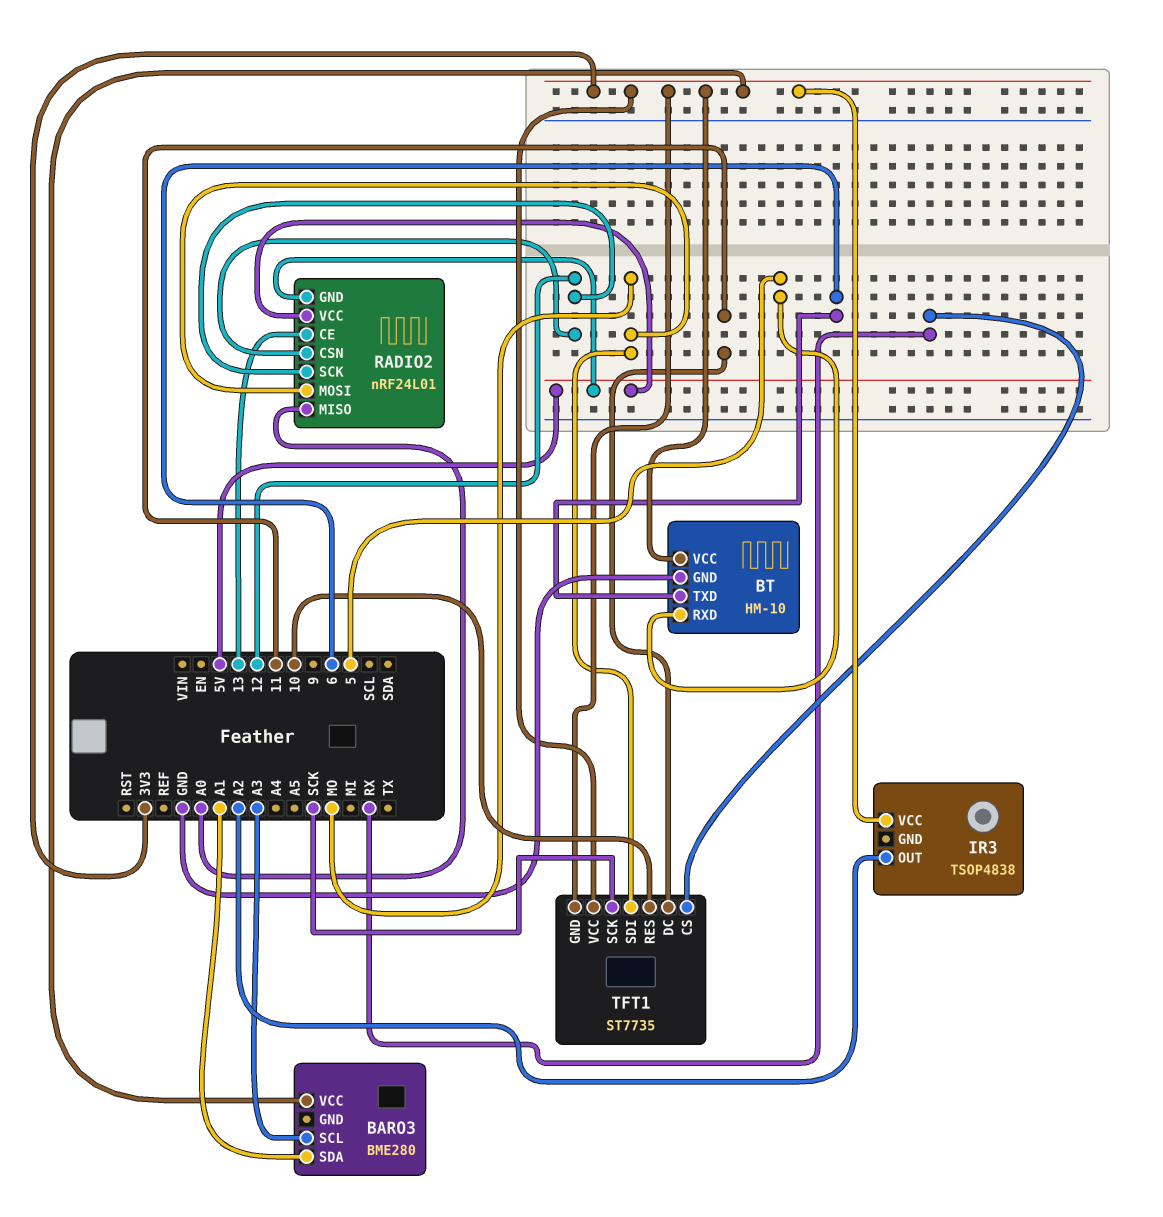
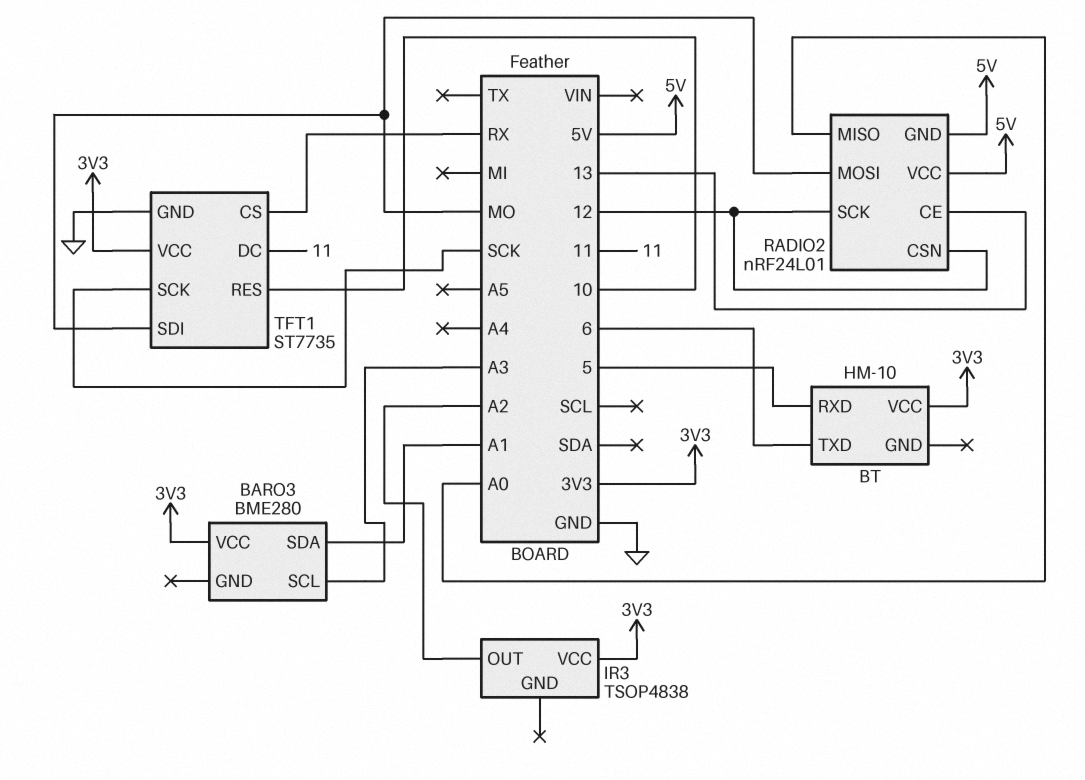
BT pin GND: GND -> none
TFT1 pin GND: 3V3 -> GND

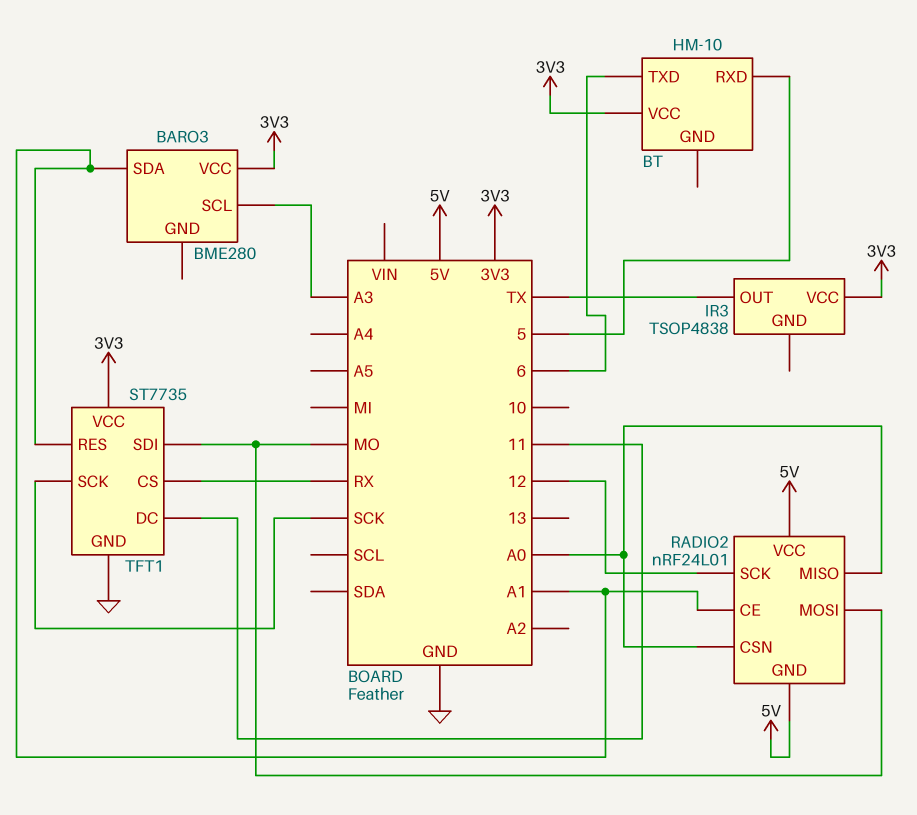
IR3 pin OUT: A2 -> TX
RADIO2 pin CE: 13 -> A1
RADIO2 pin CSN: 12 -> A0
TFT1 pin RES: 10 -> A1

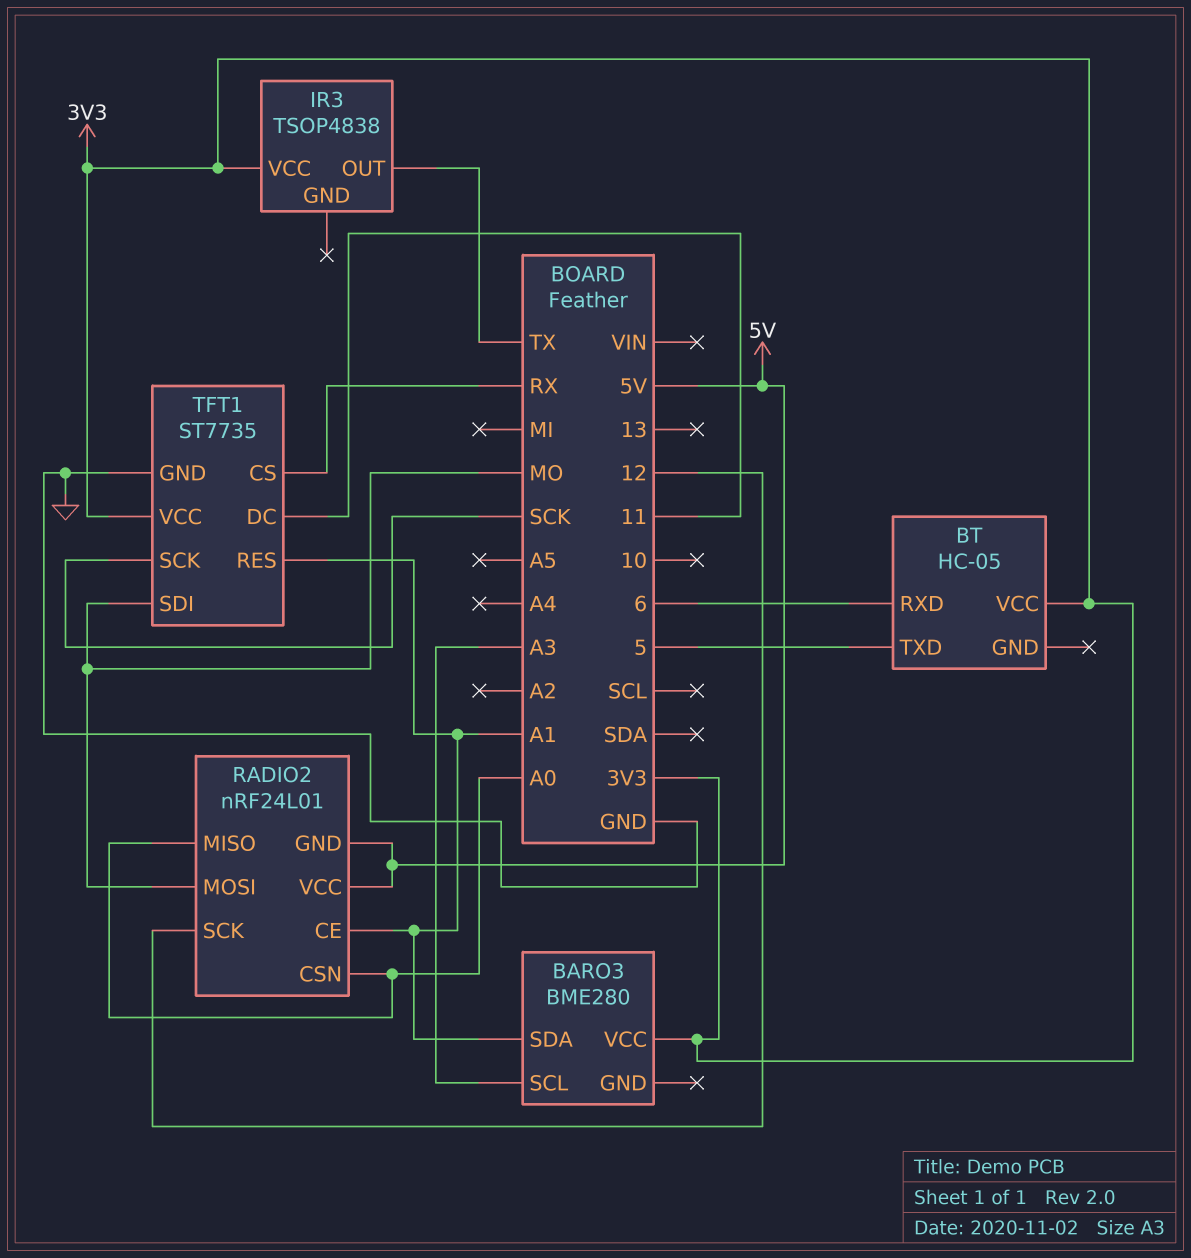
BT: HM-10 -> HC-05
BT pin RXD: 5 -> 6
BT pin TXD: 6 -> 5

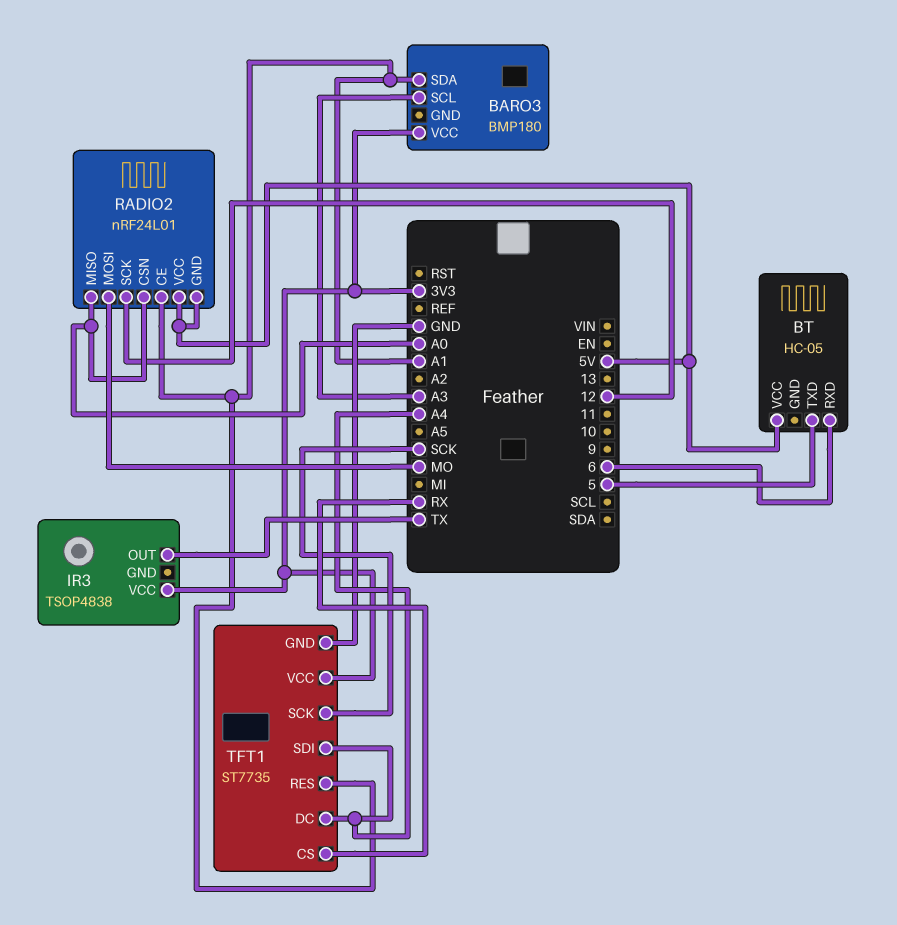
BARO3: BME280 -> BMP180
BT pin VCC: 3V3 -> 5V
TFT1 pin DC: 11 -> A4
TFT1 pin SDI: MO -> A4

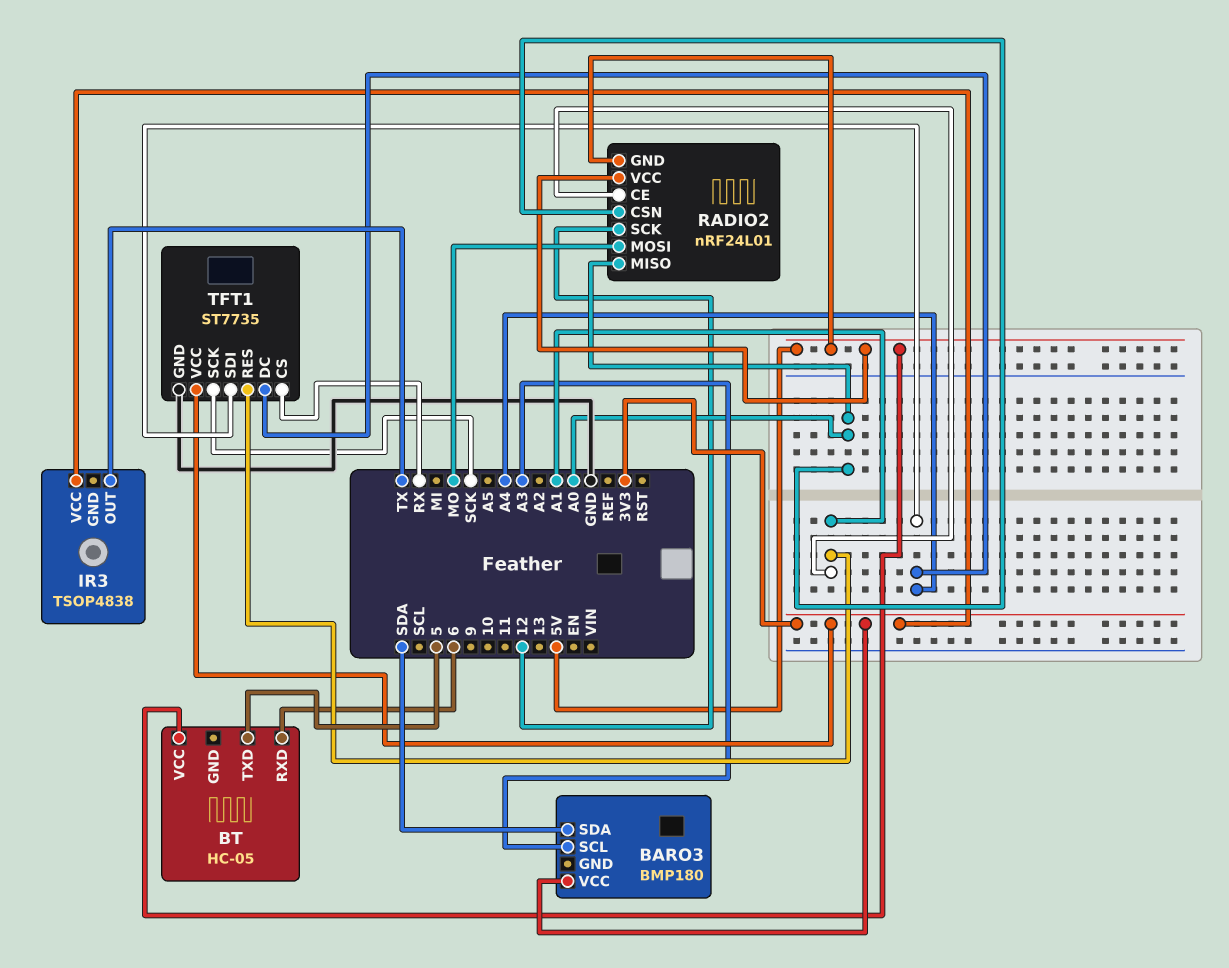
BARO3 pin SDA: A1 -> SDA

